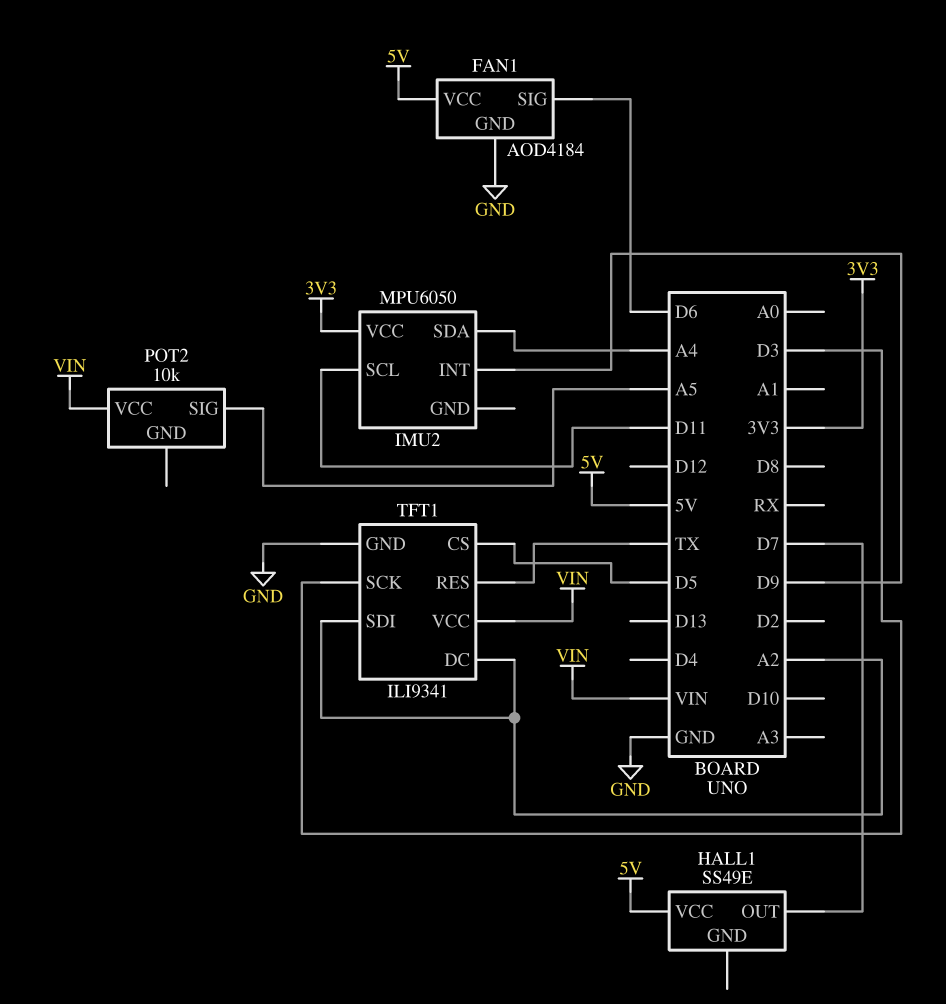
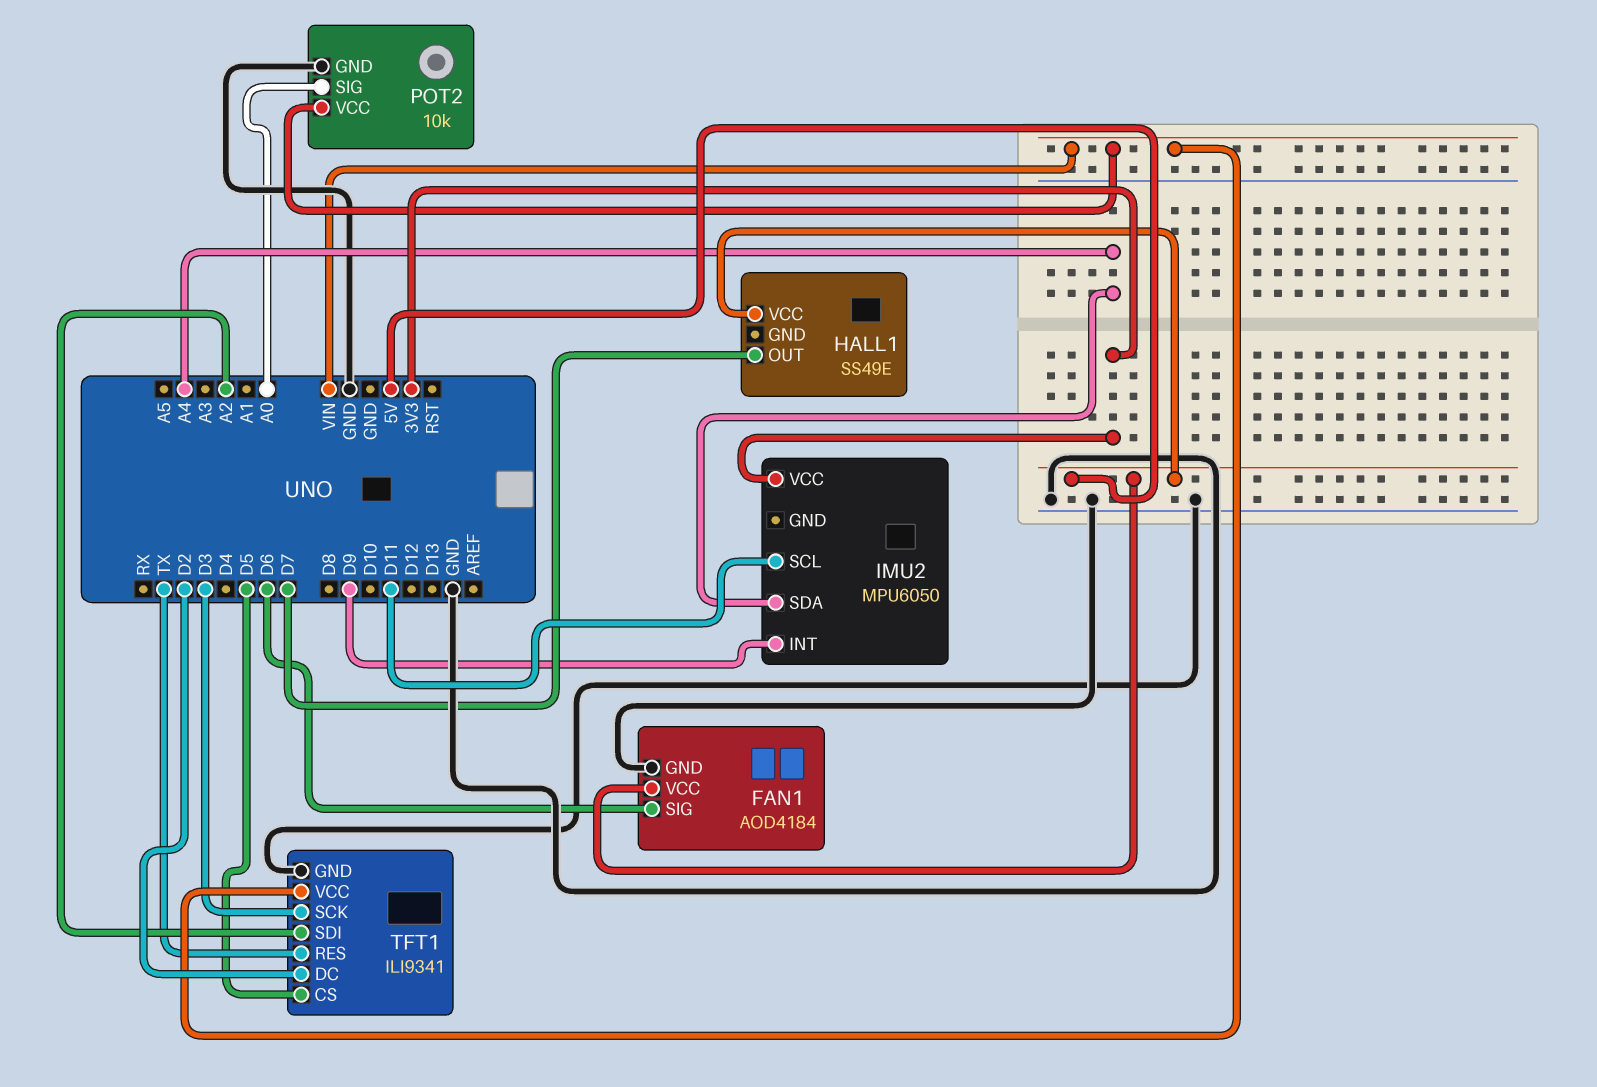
POT2 pin GND: none -> GND
POT2 pin SIG: A5 -> A0
TFT1 pin DC: A2 -> D2

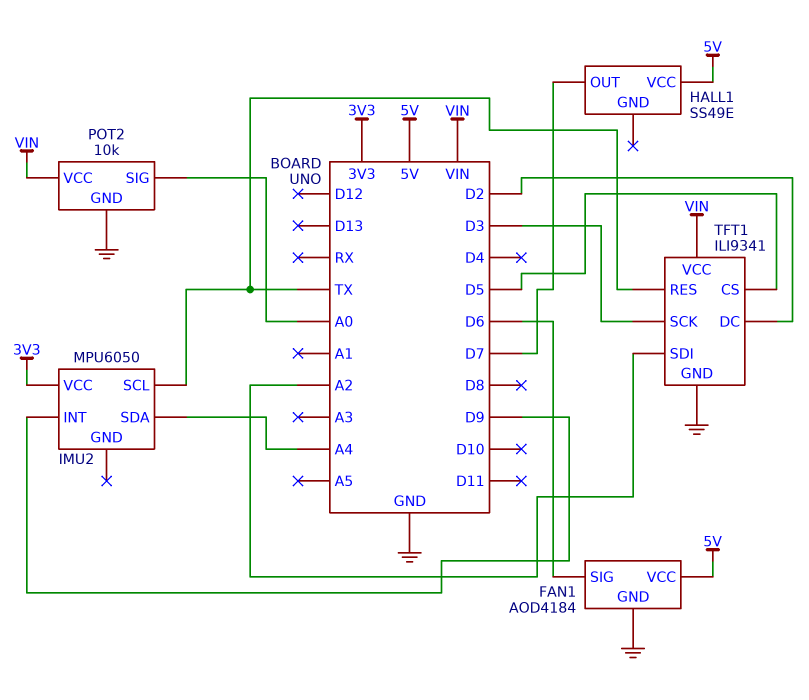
IMU2 pin SCL: D11 -> TX

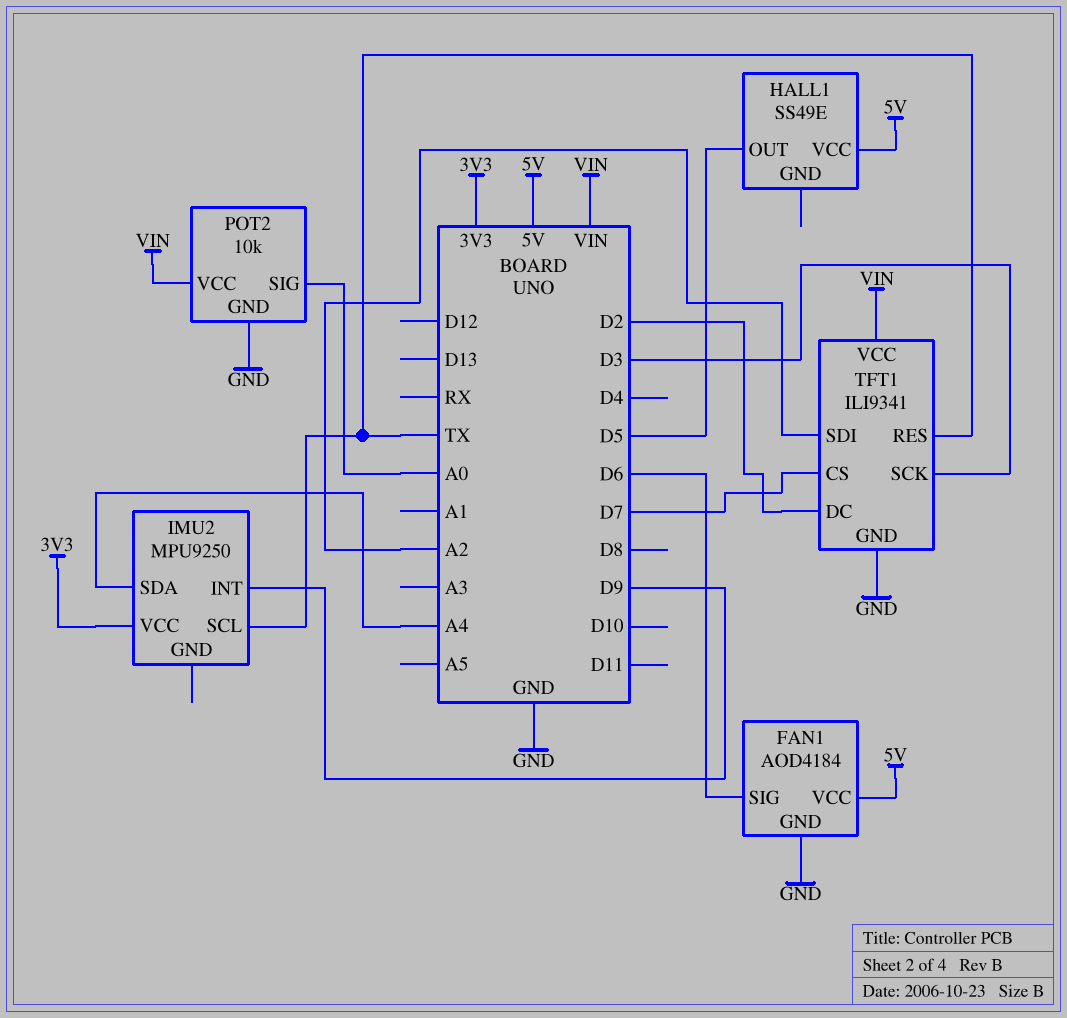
HALL1 pin OUT: D7 -> D5
IMU2: MPU6050 -> MPU9250
TFT1 pin CS: D5 -> D7

